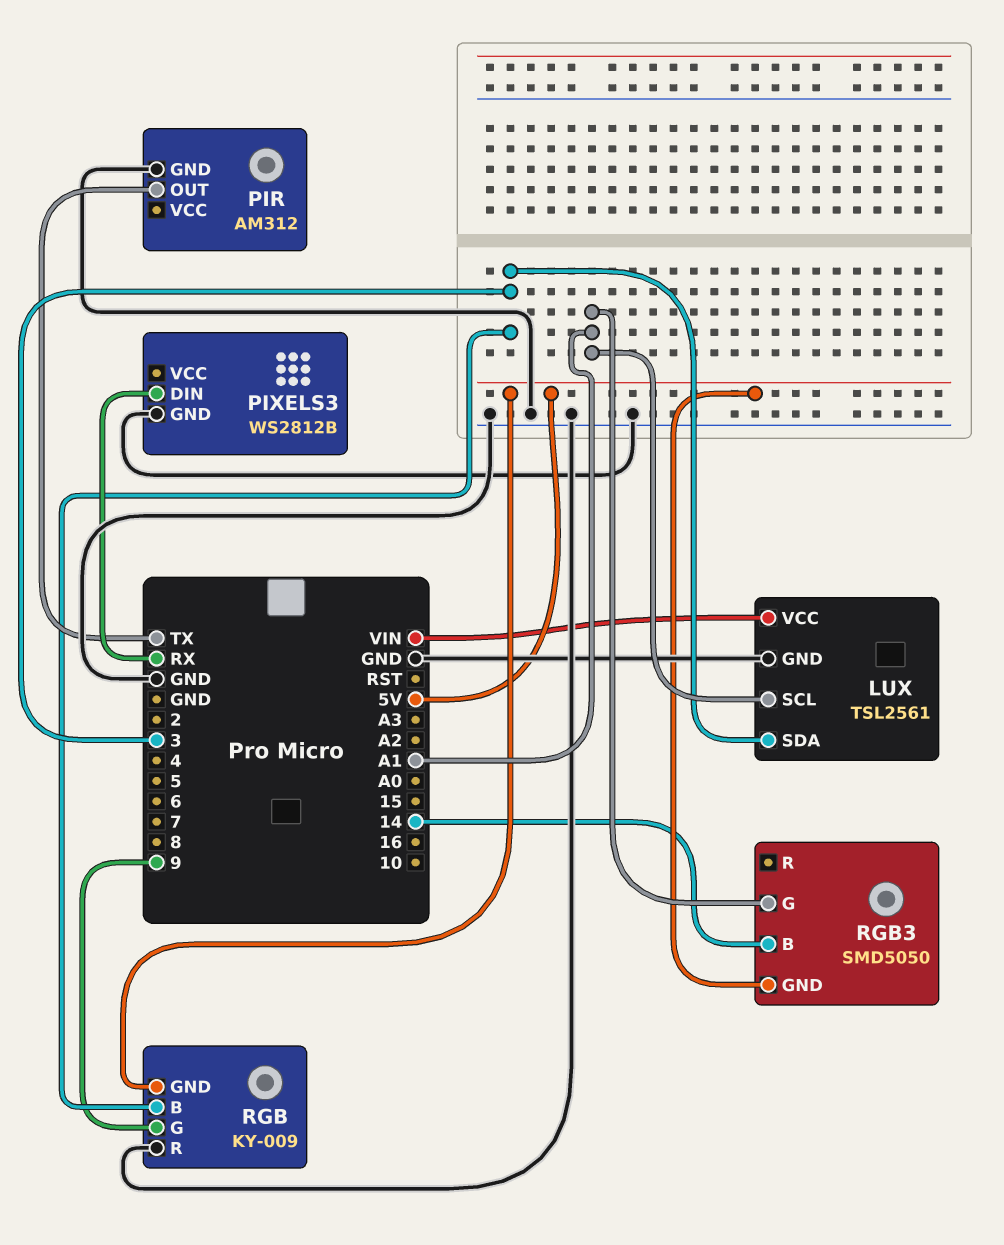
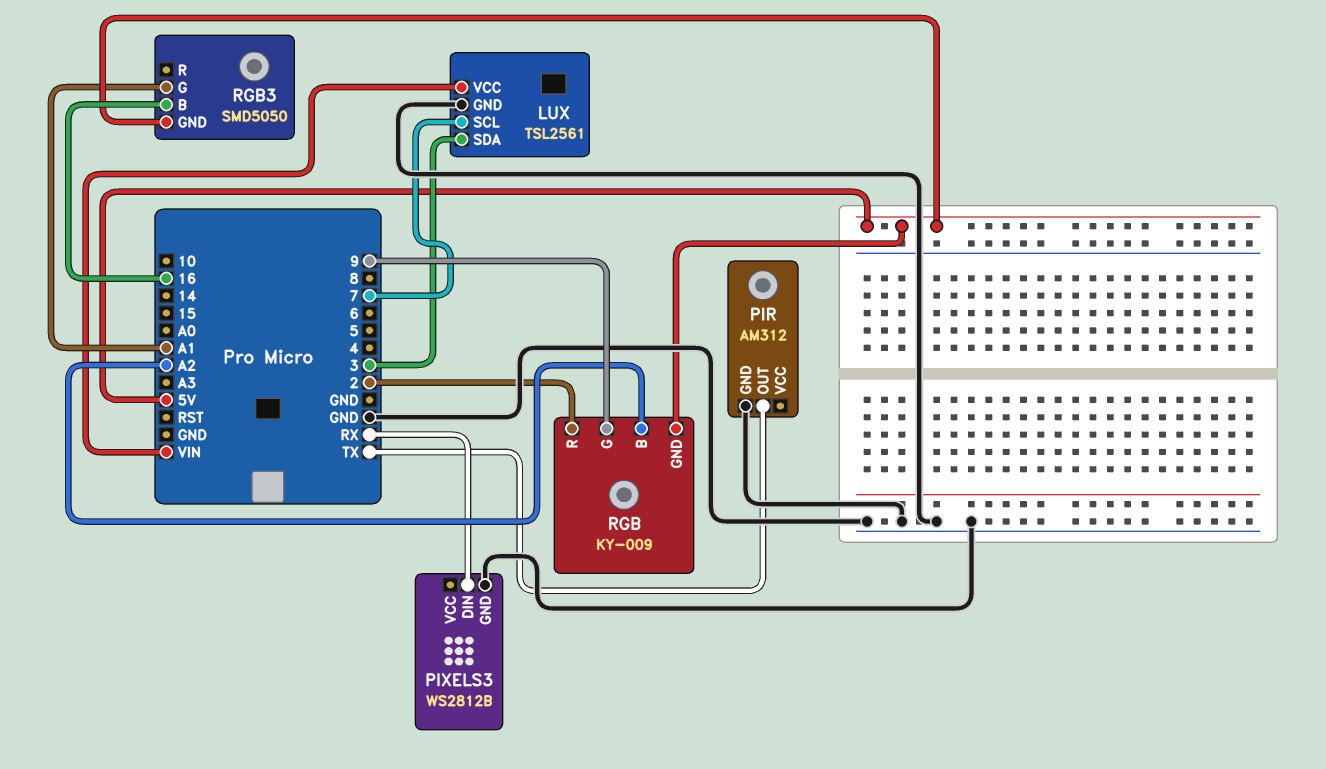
LUX pin SCL: A1 -> 7
RGB pin B: 3 -> A2
RGB pin R: GND -> 2
RGB3 pin B: 14 -> 16

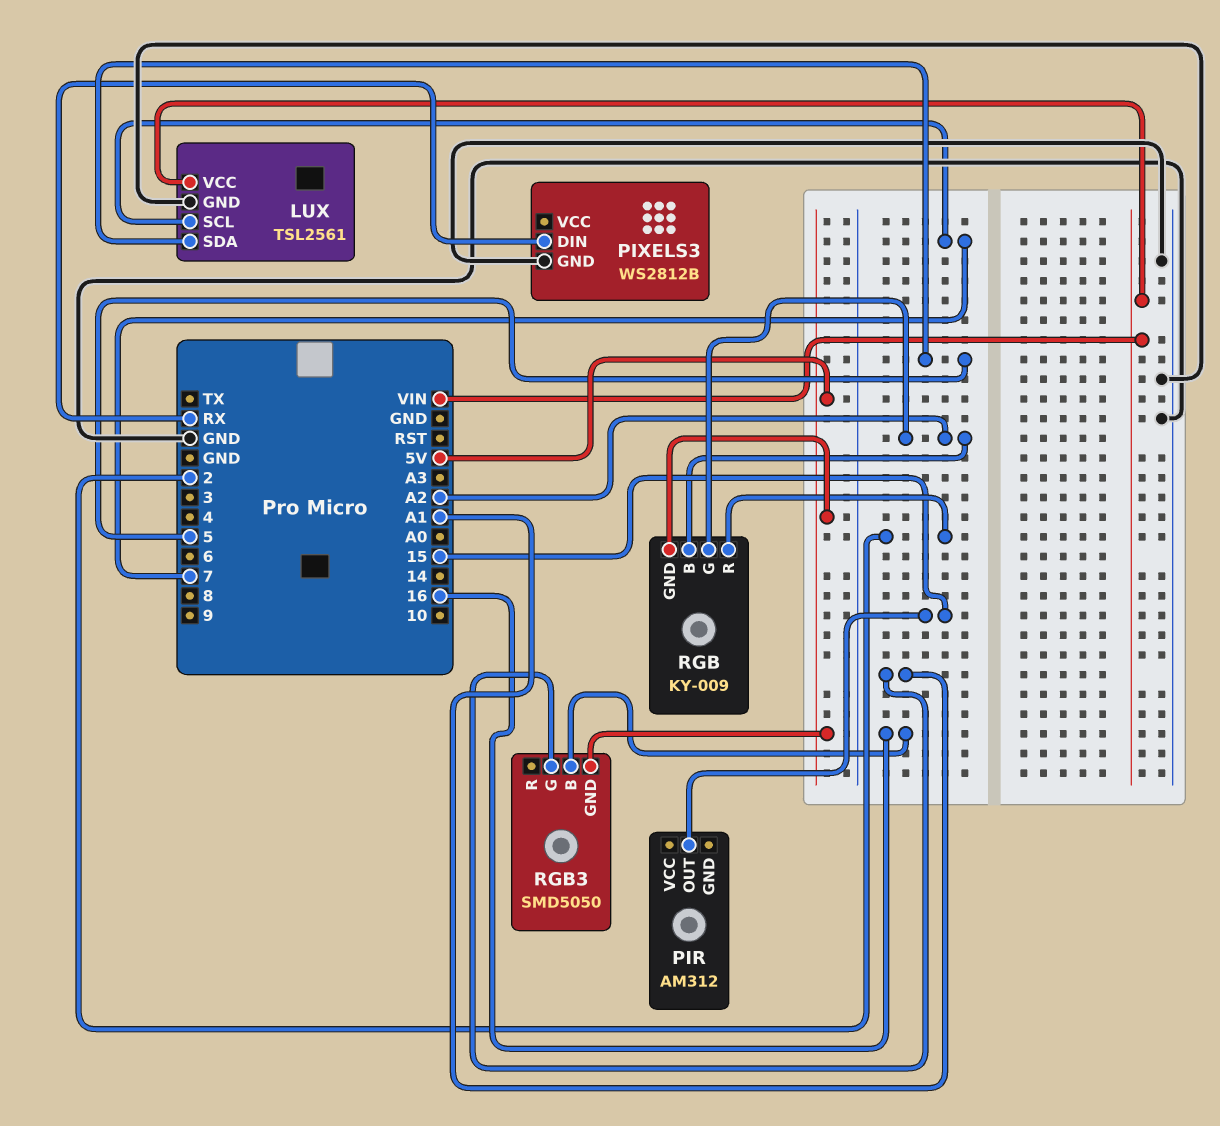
LUX pin SDA: 3 -> 5
PIR pin GND: GND -> none
PIR pin OUT: TX -> 15
RGB pin G: 9 -> A2

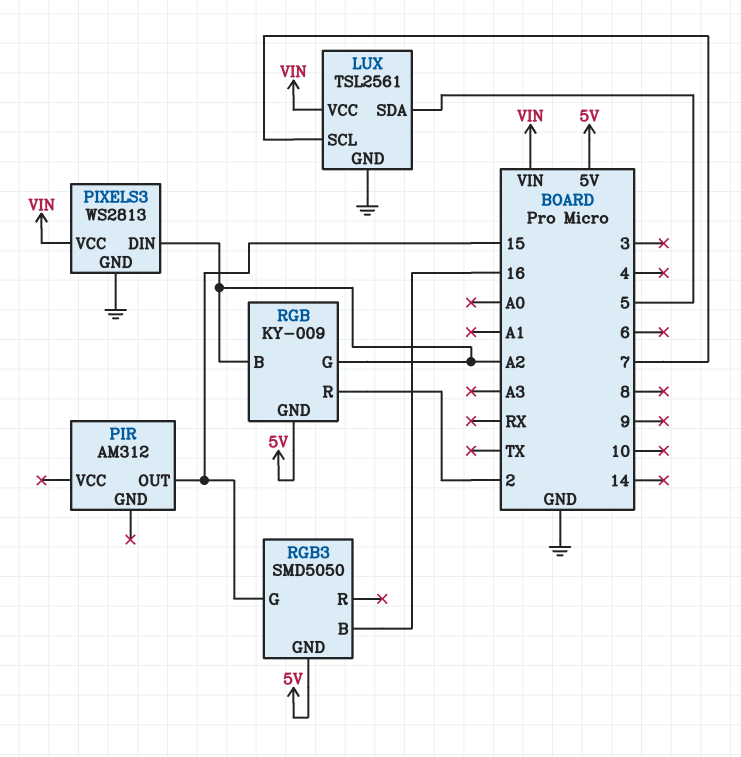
PIXELS3: WS2812B -> WS2813
PIXELS3 pin DIN: RX -> A2
PIXELS3 pin VCC: none -> VIN
RGB3 pin G: A1 -> 15

